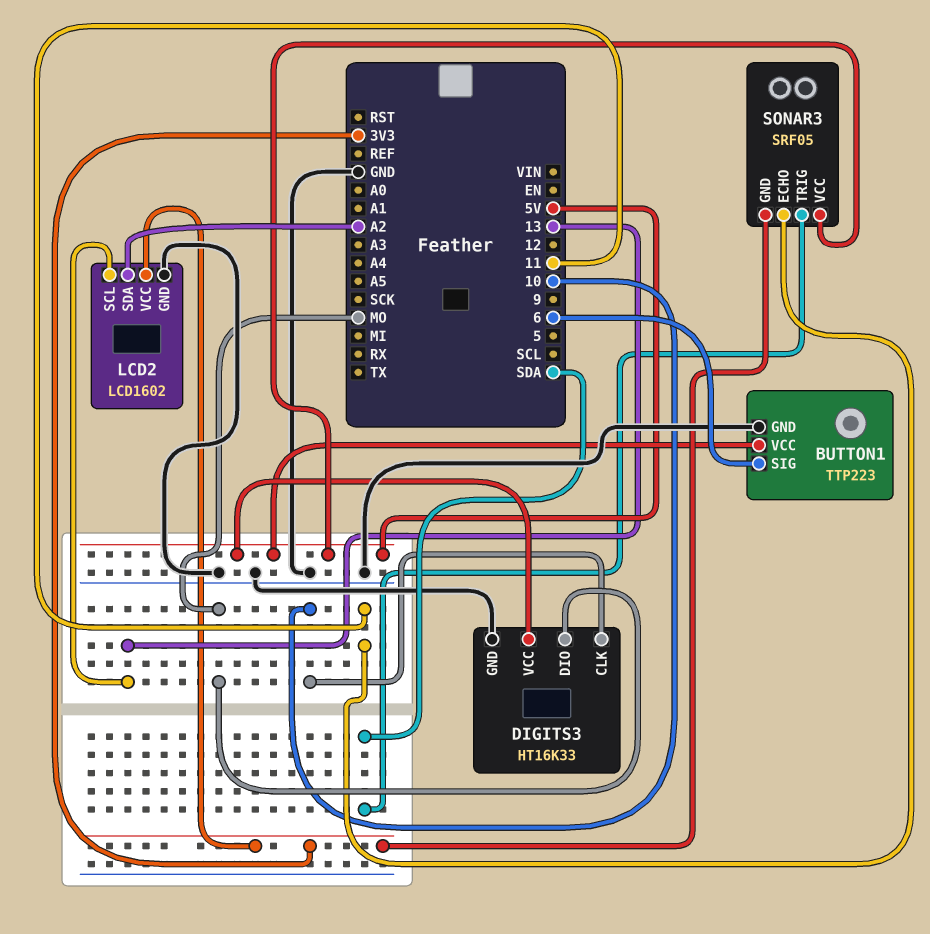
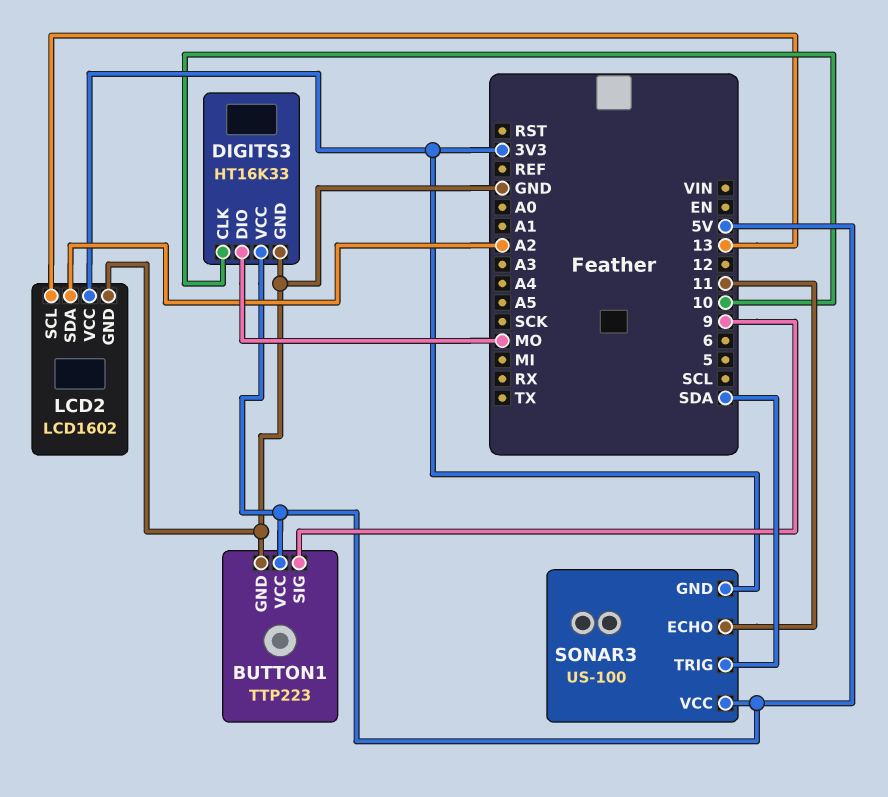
BUTTON1 pin SIG: 6 -> 9
SONAR3: SRF05 -> US-100

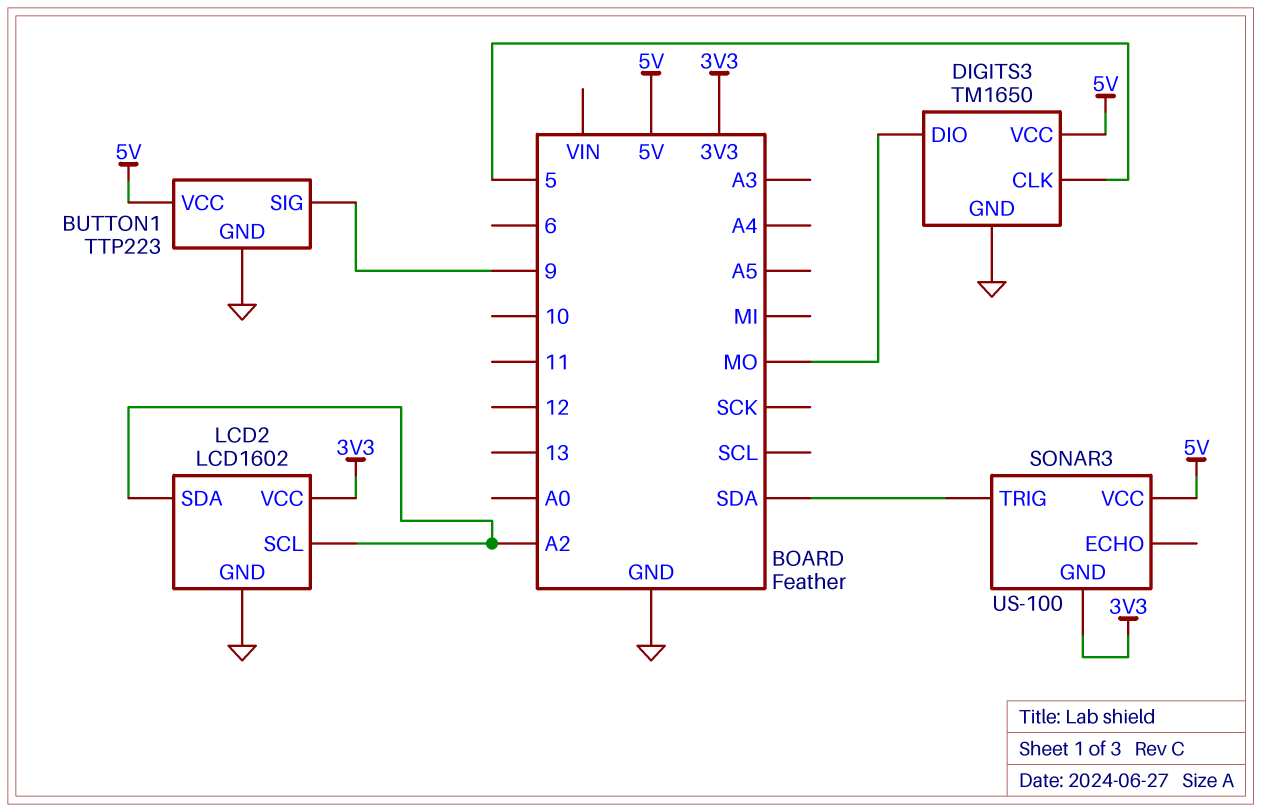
DIGITS3: HT16K33 -> TM1650
DIGITS3 pin CLK: 10 -> 5
LCD2 pin SCL: 13 -> A2
SONAR3 pin ECHO: 11 -> none

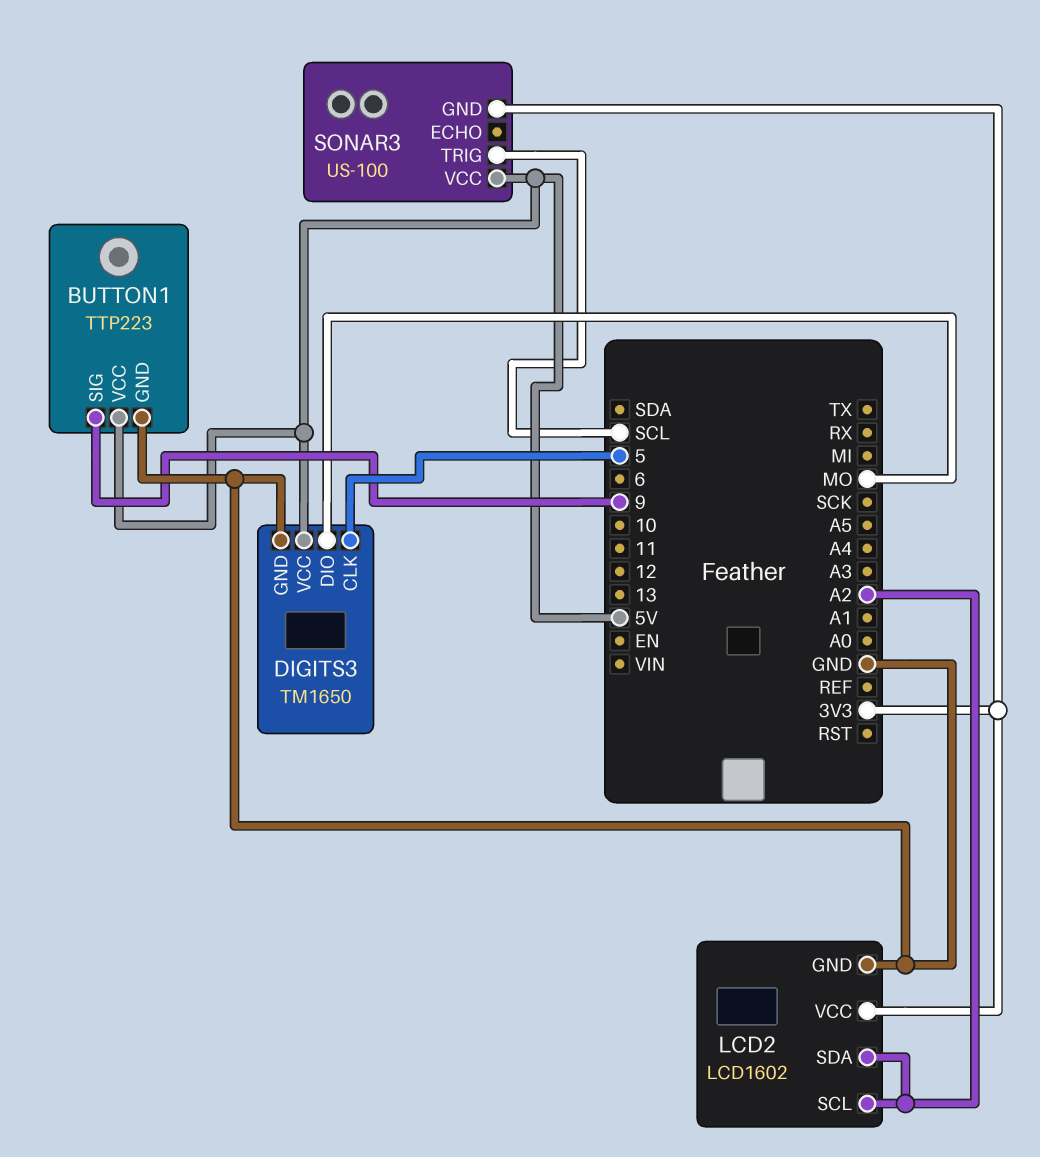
SONAR3 pin TRIG: SDA -> SCL

